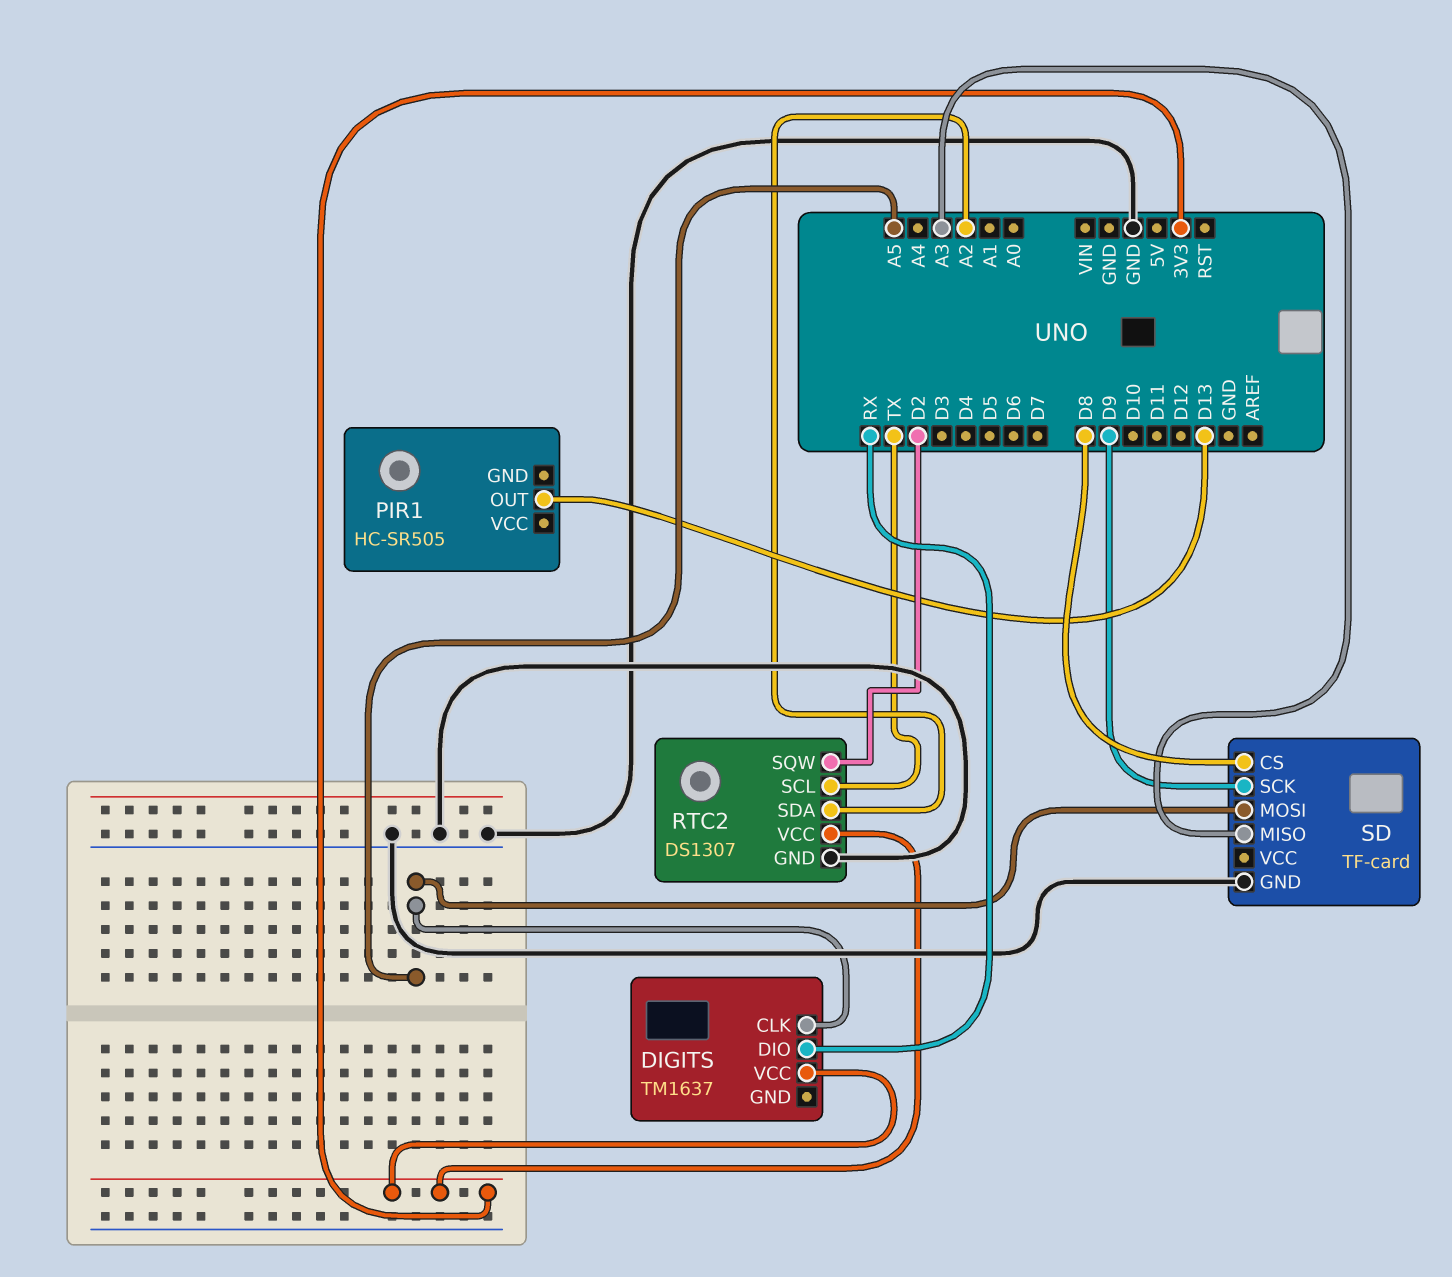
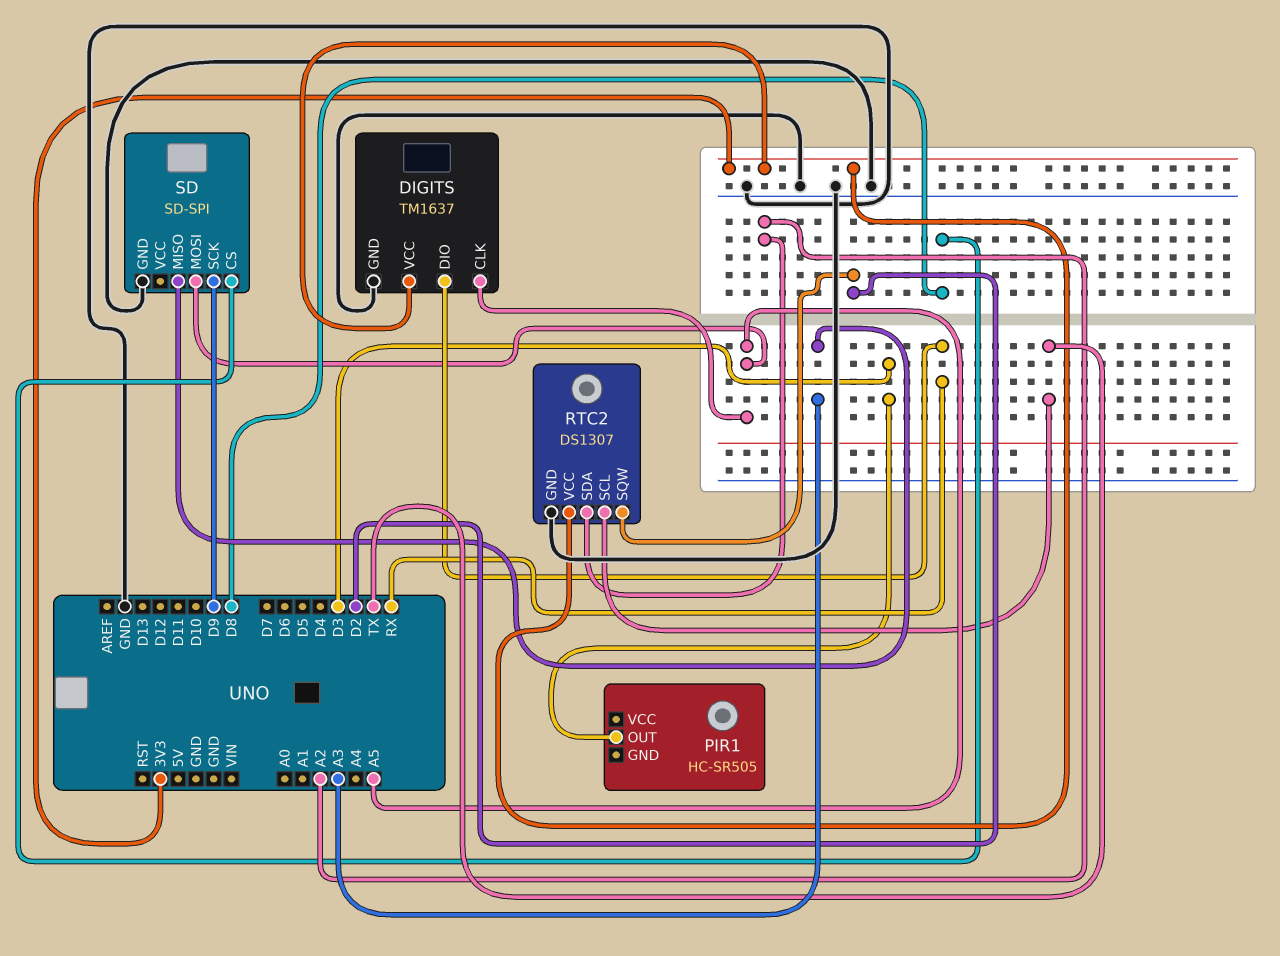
DIGITS pin GND: none -> GND
PIR1 pin OUT: D13 -> D3
SD: TF-card -> SD-SPI

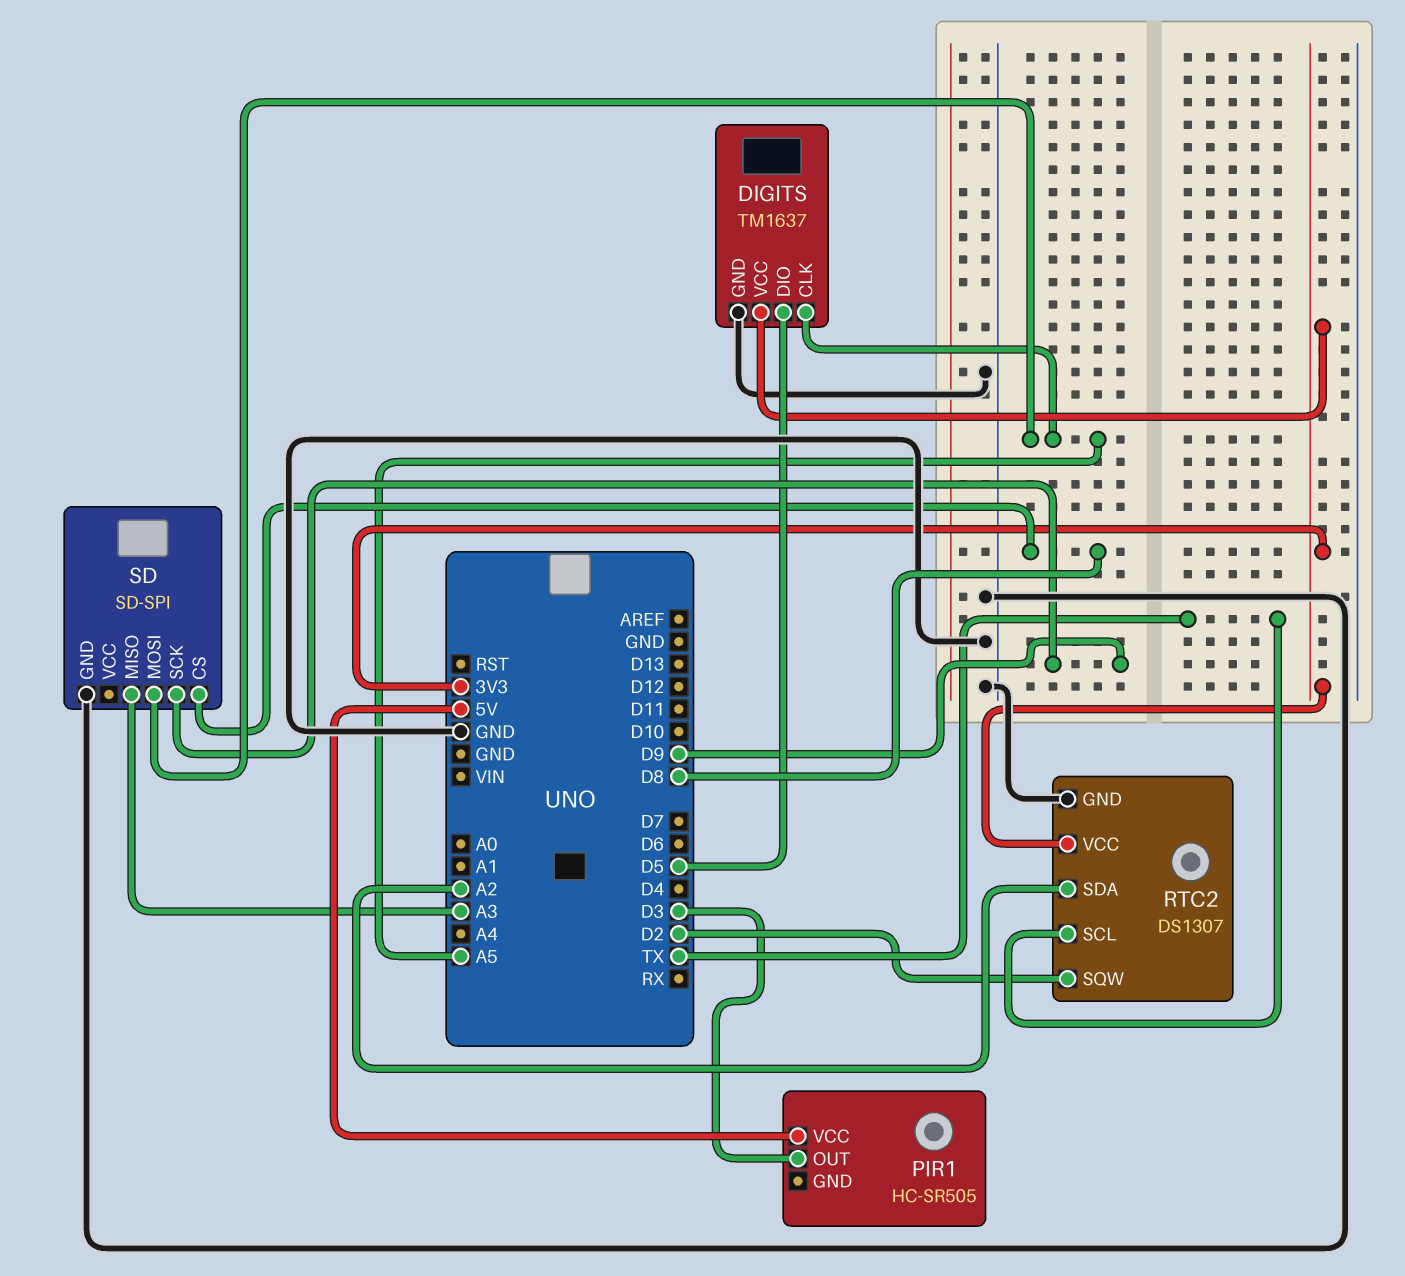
DIGITS pin DIO: RX -> D5
PIR1 pin VCC: none -> 5V

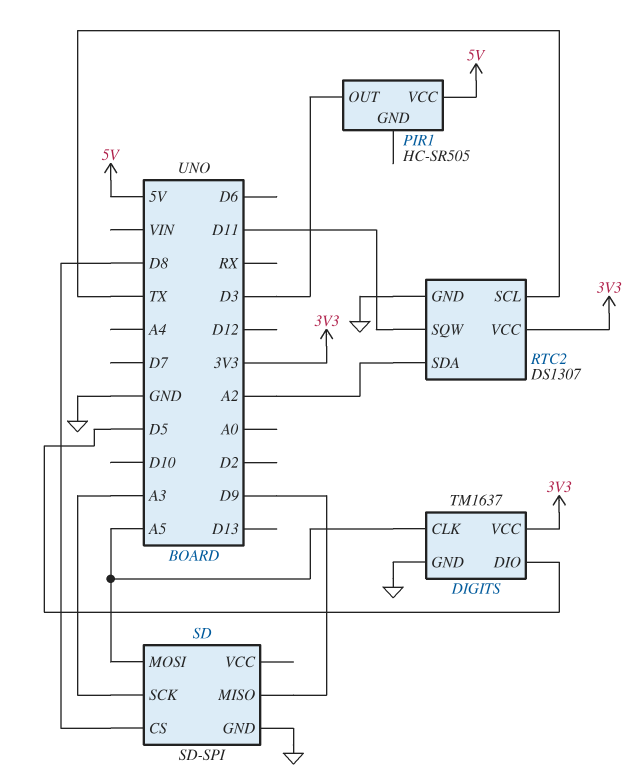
RTC2 pin SQW: D2 -> D11
SD pin MISO: A3 -> D9
SD pin SCK: D9 -> A3

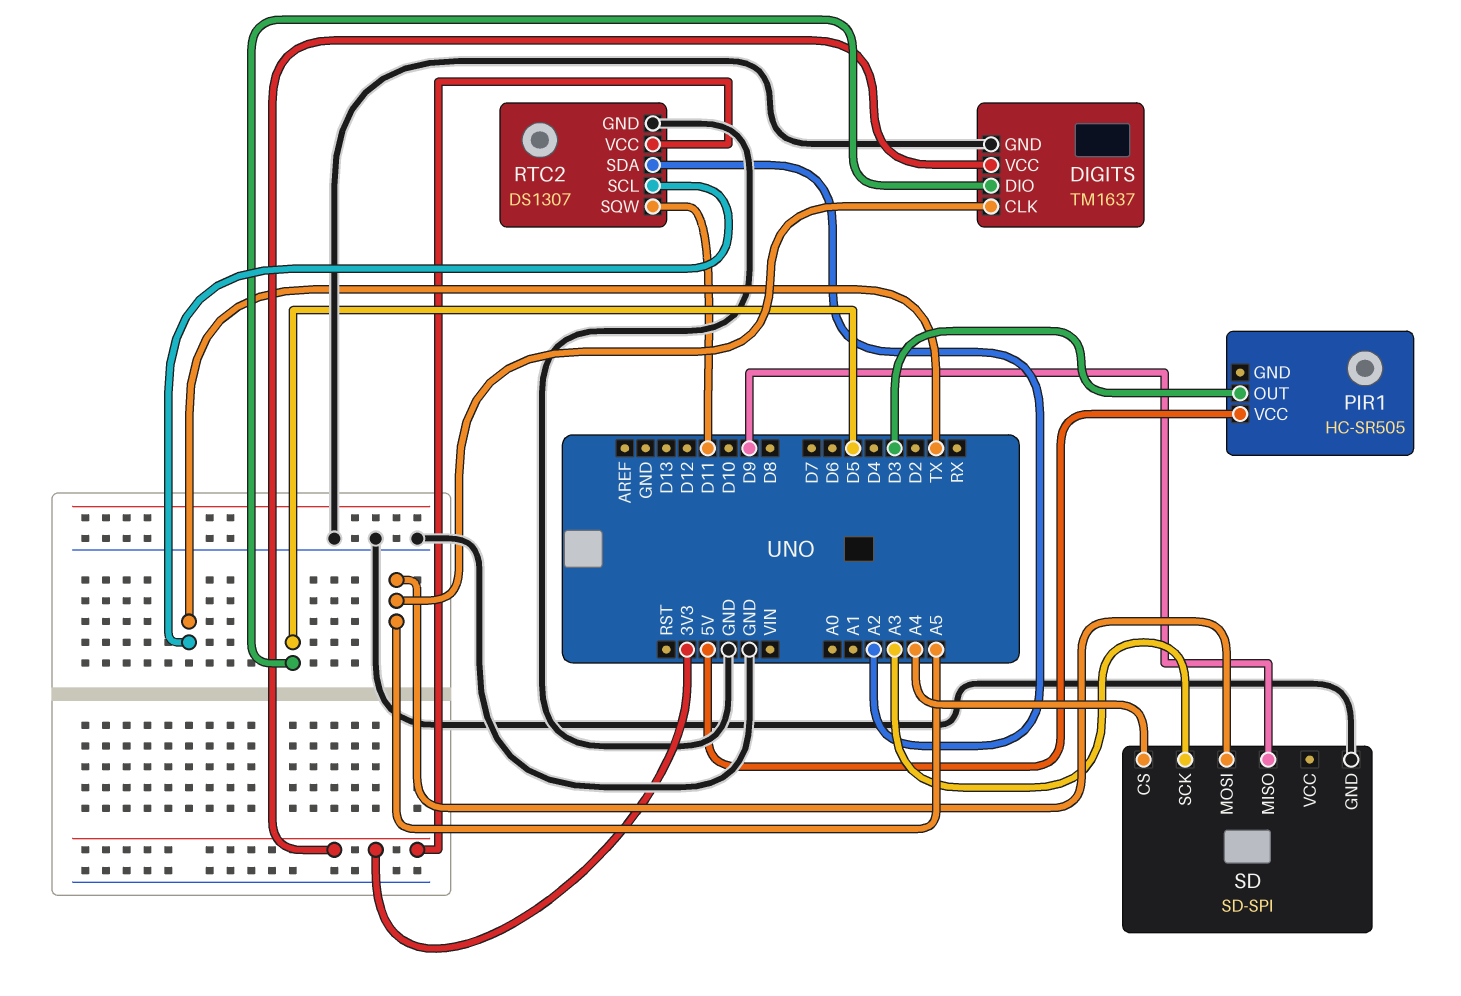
SD pin CS: D8 -> A4

